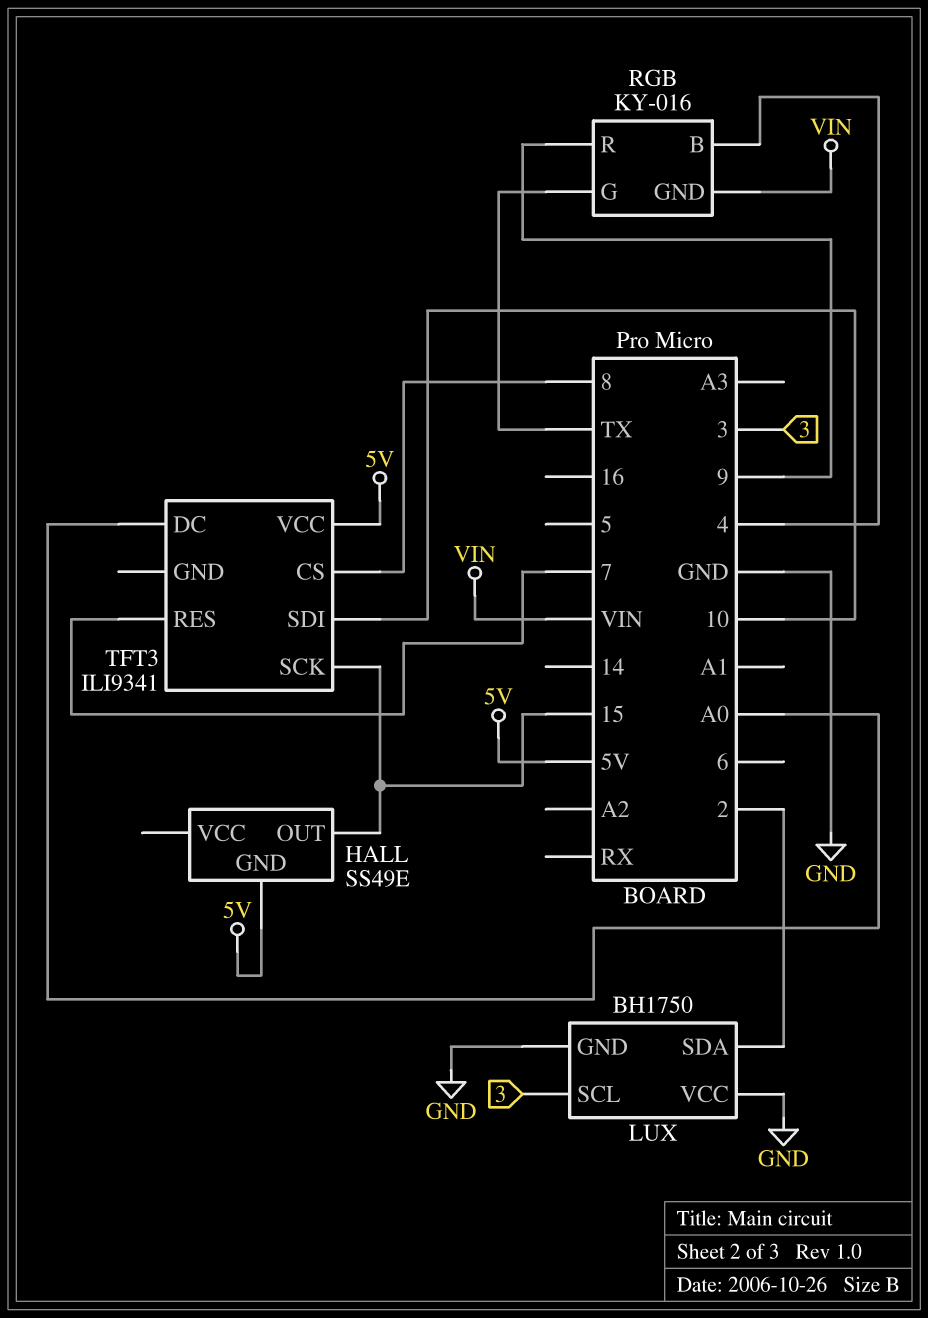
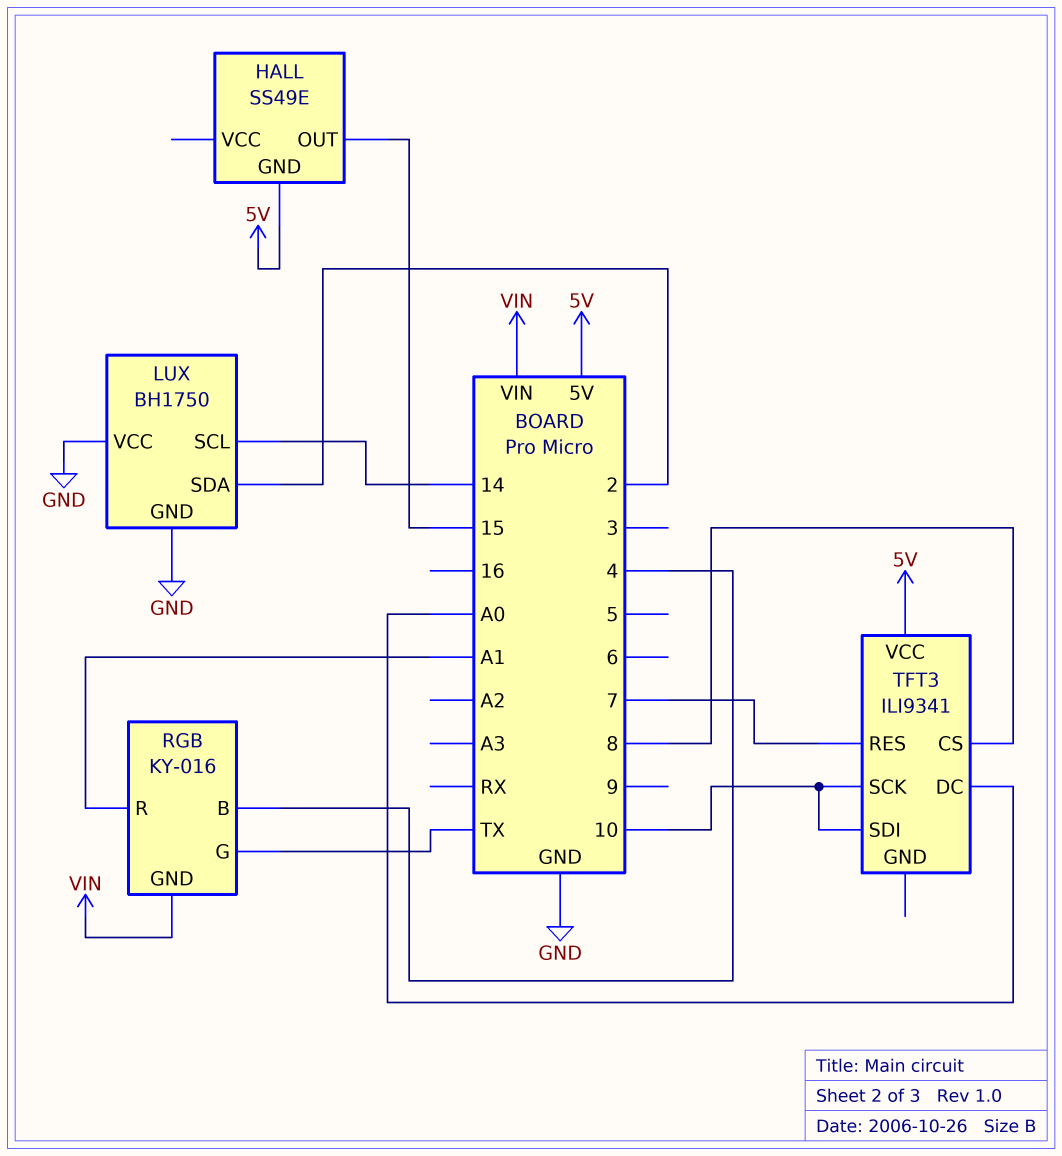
LUX pin SCL: 3 -> 14
RGB pin R: 9 -> A1
TFT3 pin SCK: 15 -> 10

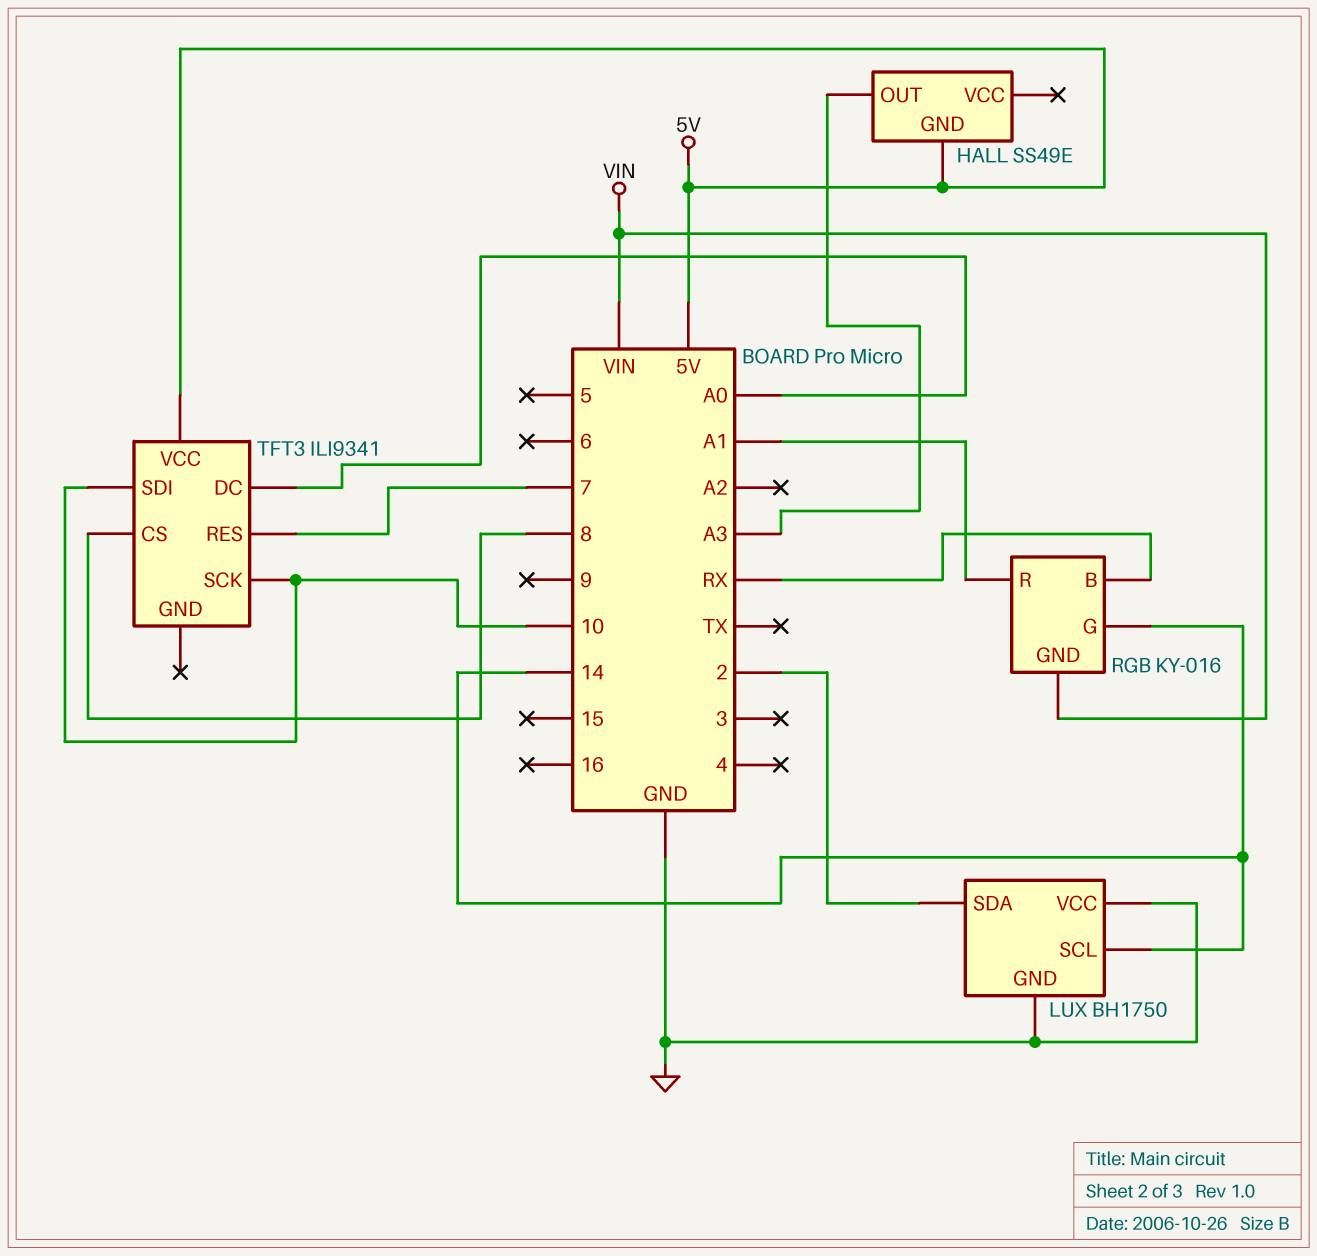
HALL pin OUT: 15 -> A3
RGB pin B: 4 -> RX
RGB pin G: TX -> 14

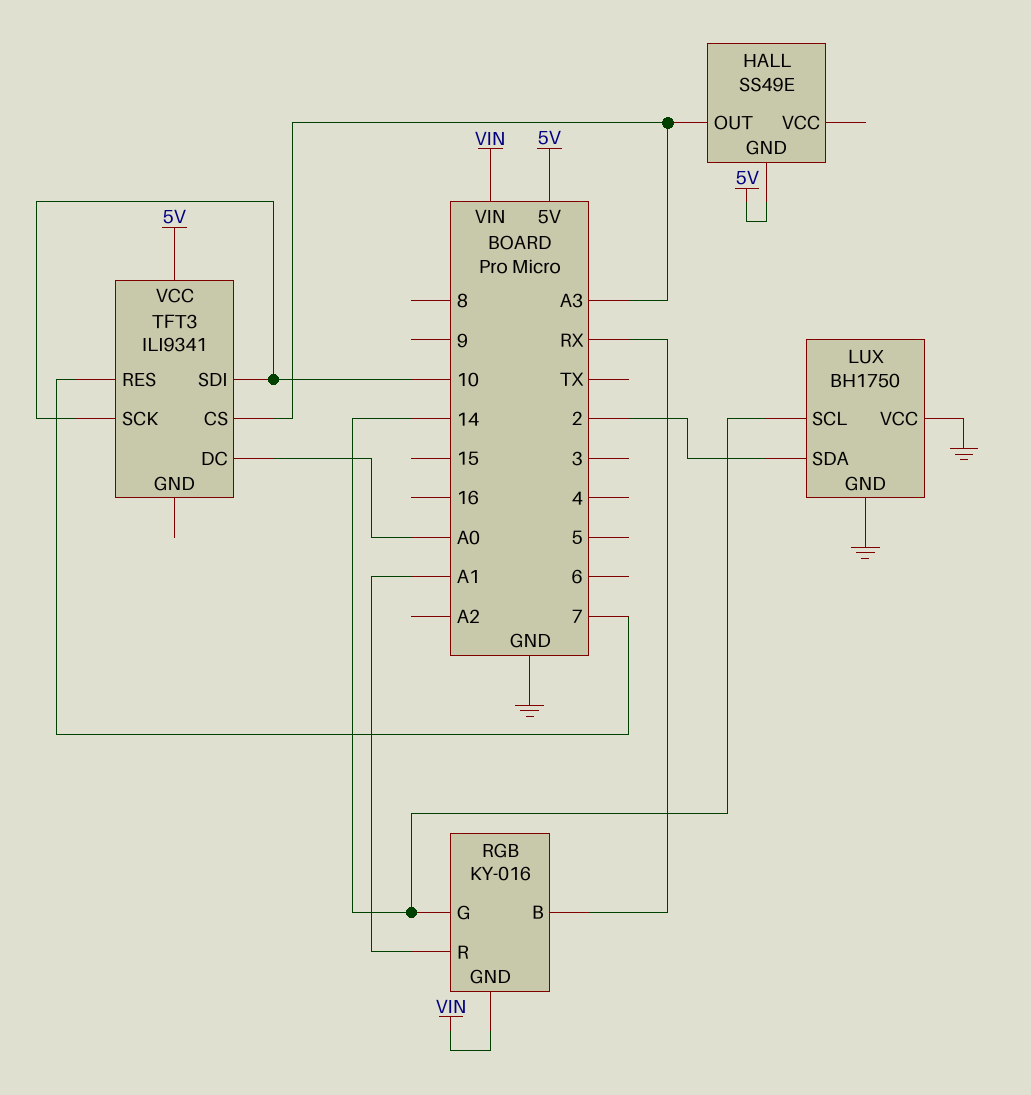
TFT3 pin CS: 8 -> A3

